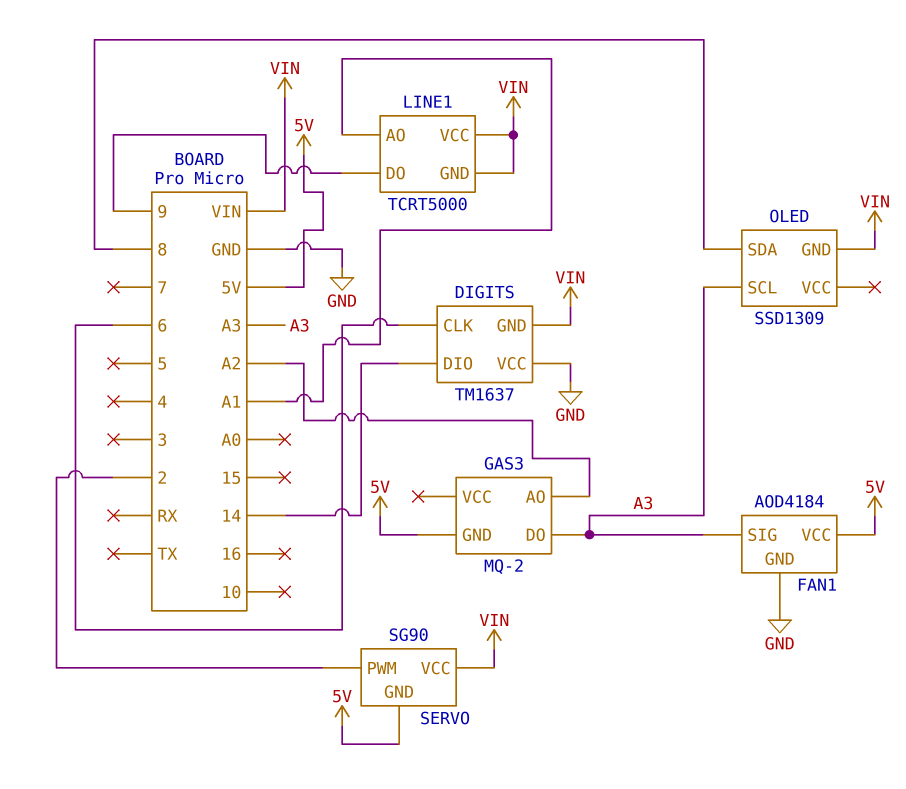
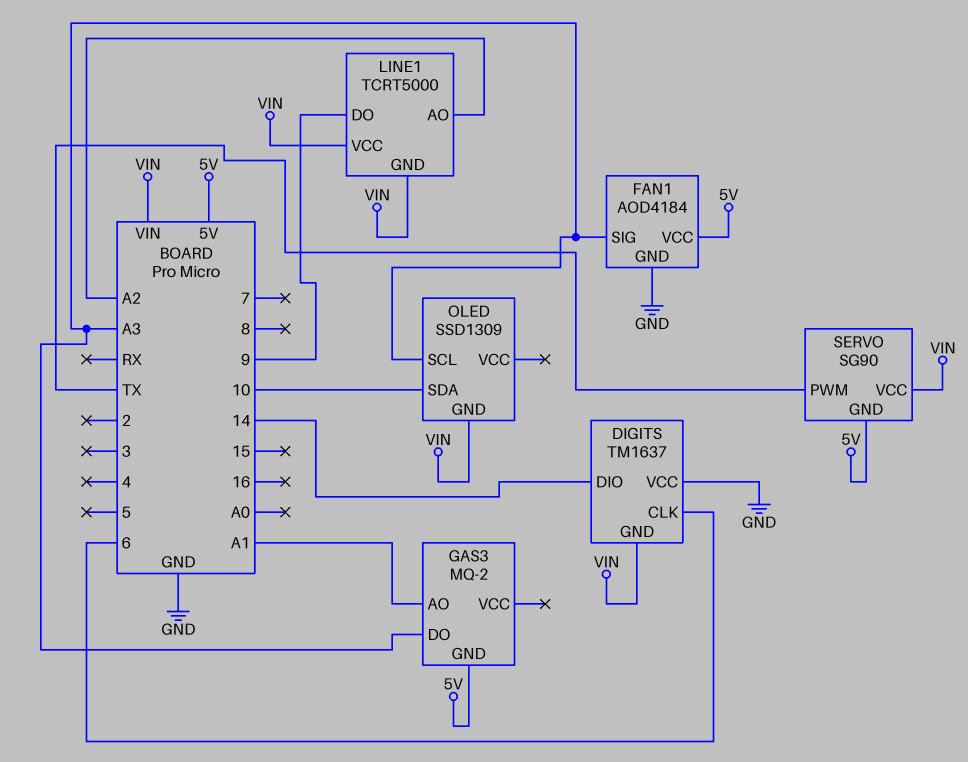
GAS3 pin AO: A2 -> A1
LINE1 pin AO: A1 -> A2
OLED pin SDA: 8 -> 10
SERVO pin PWM: 2 -> TX

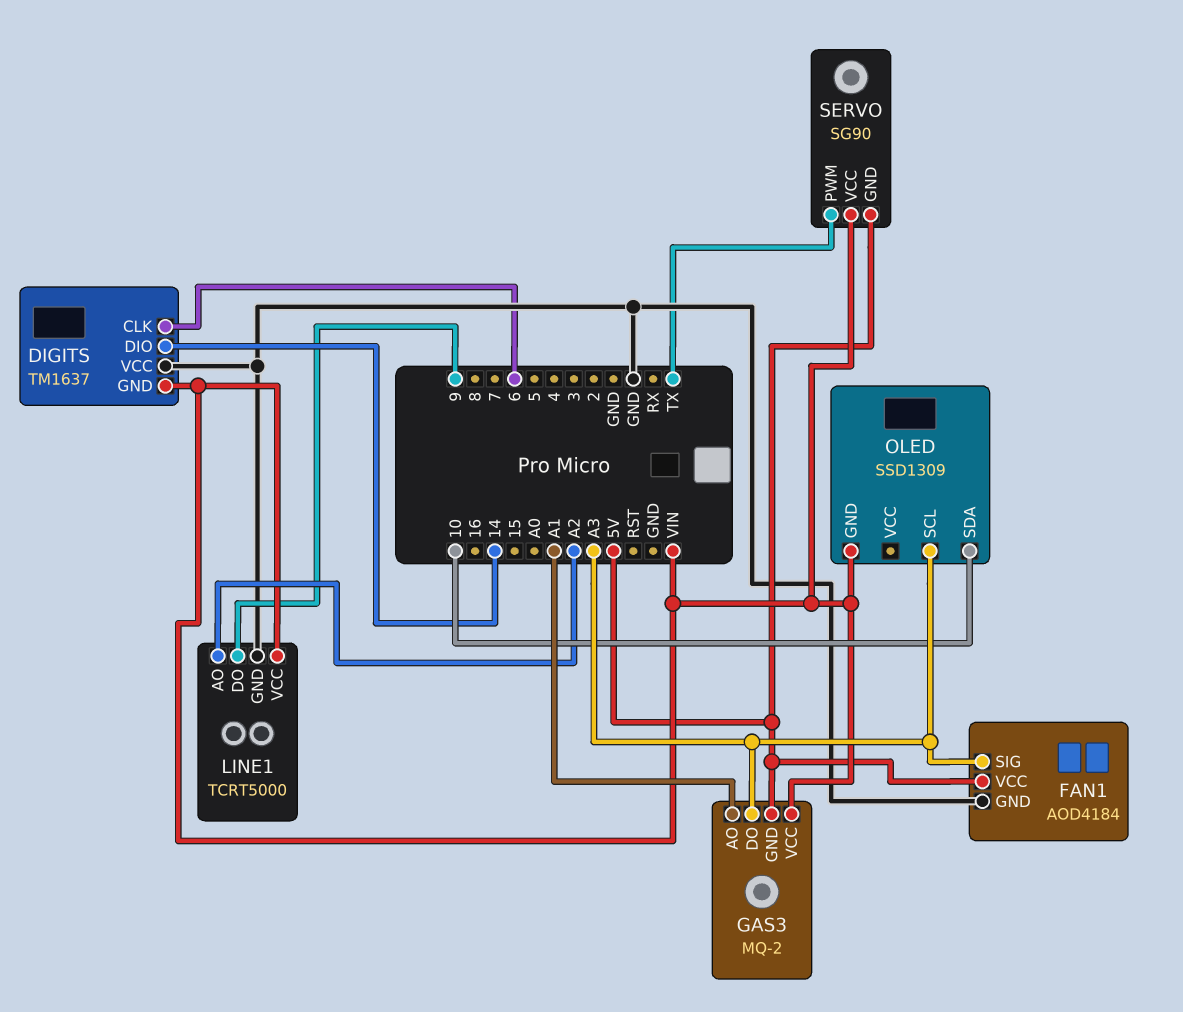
GAS3 pin VCC: none -> VIN
LINE1 pin GND: VIN -> GND

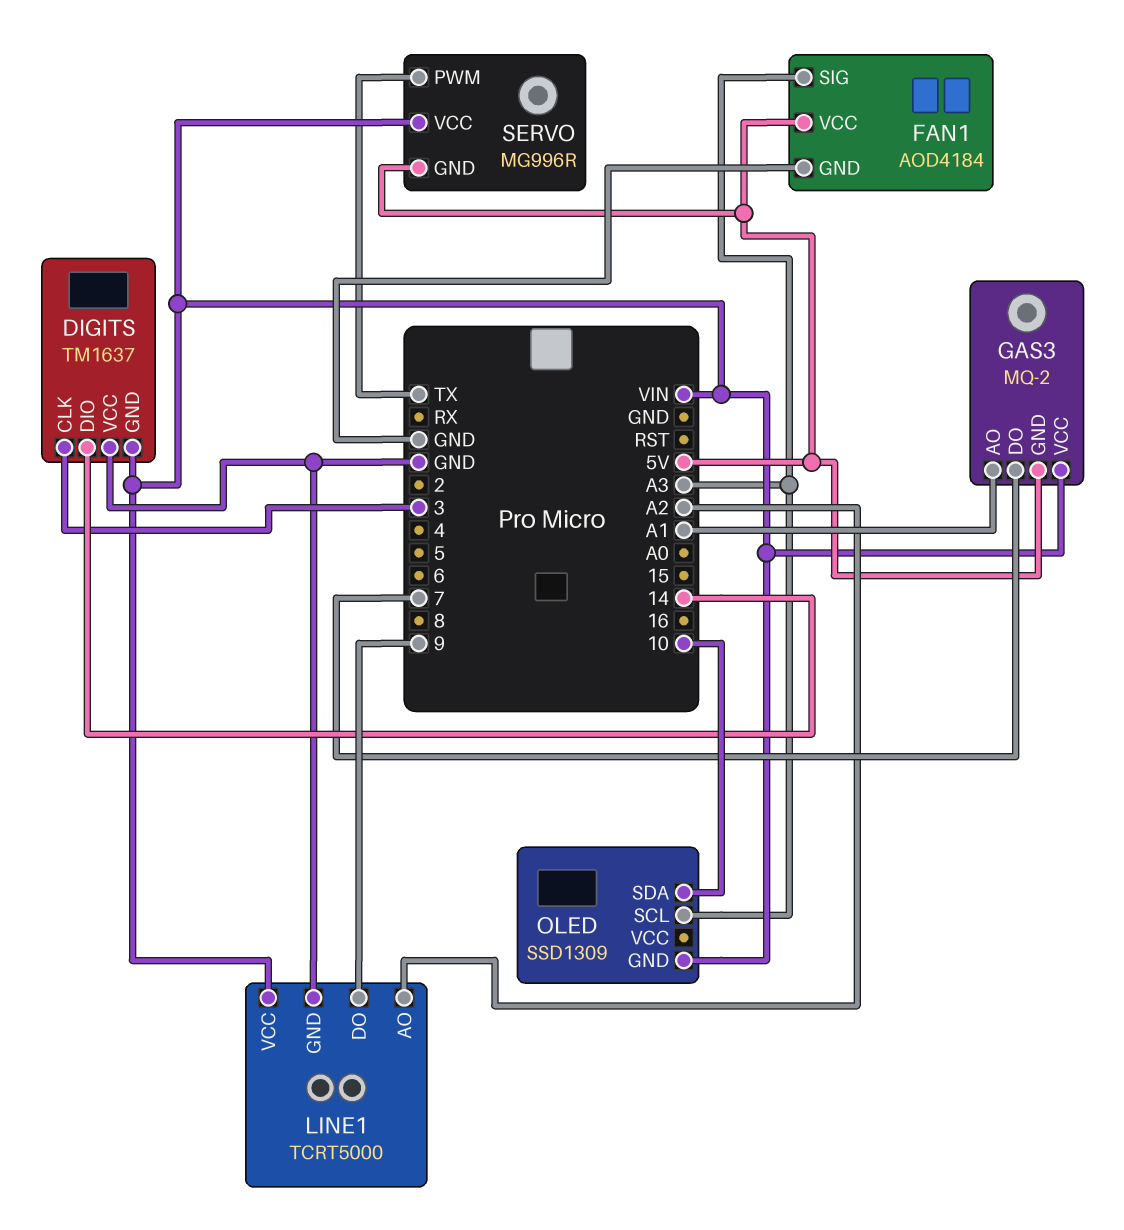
DIGITS pin CLK: 6 -> 3
GAS3 pin DO: A3 -> 7
SERVO: SG90 -> MG996R

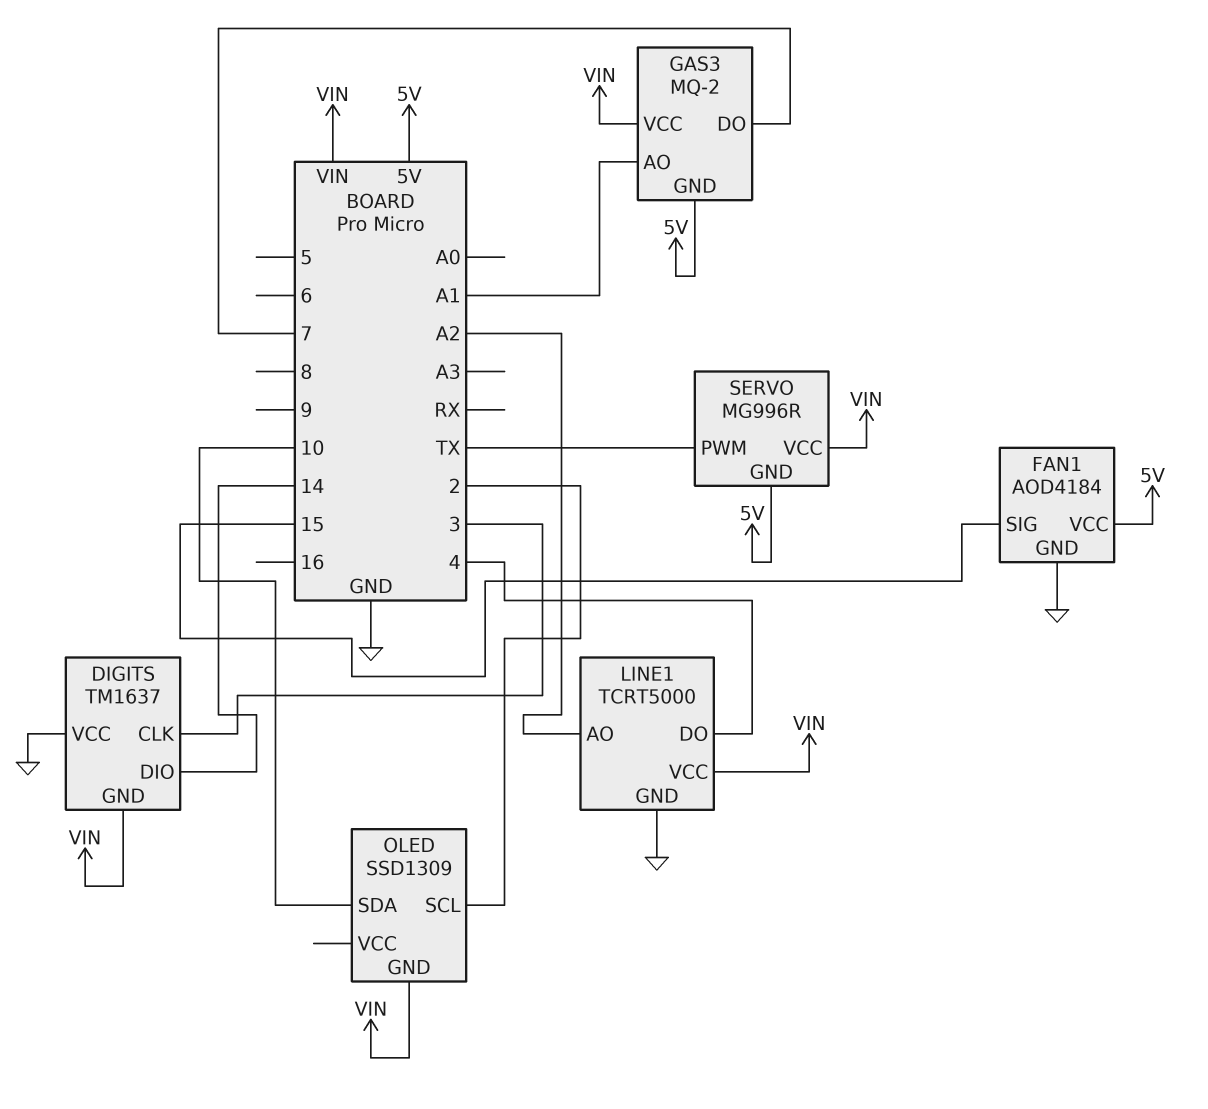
FAN1 pin SIG: A3 -> 15
LINE1 pin DO: 9 -> 4
OLED pin SCL: A3 -> 2

